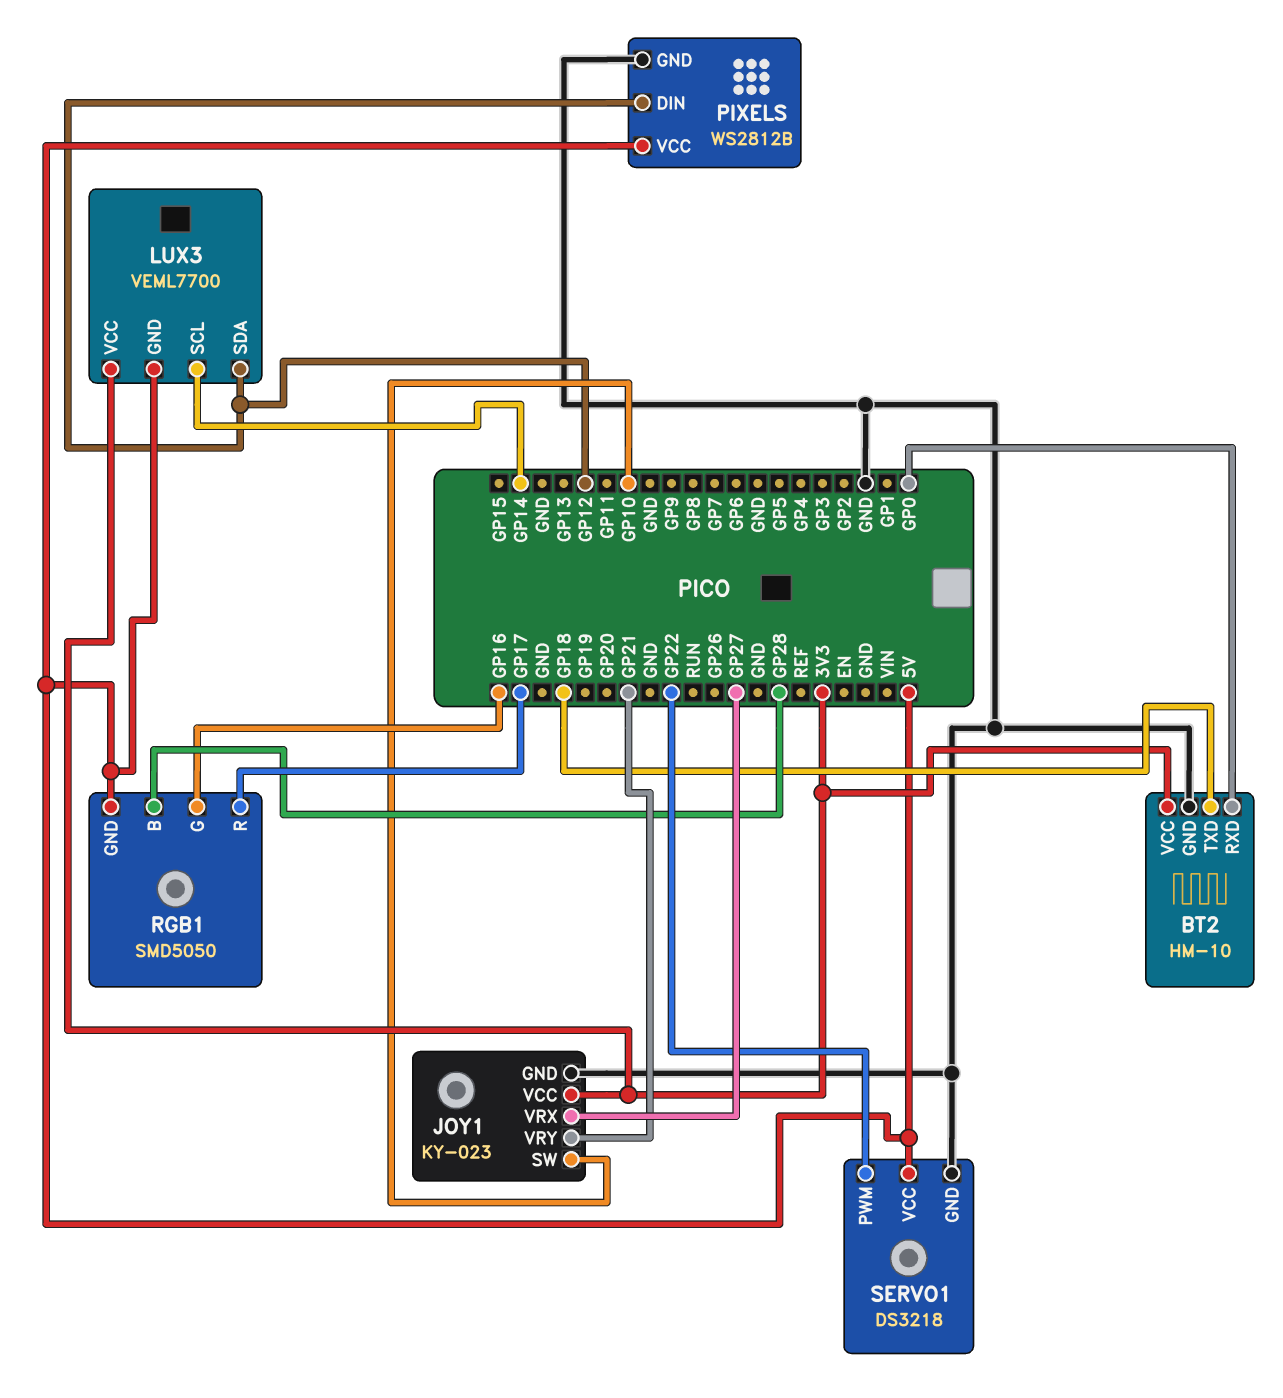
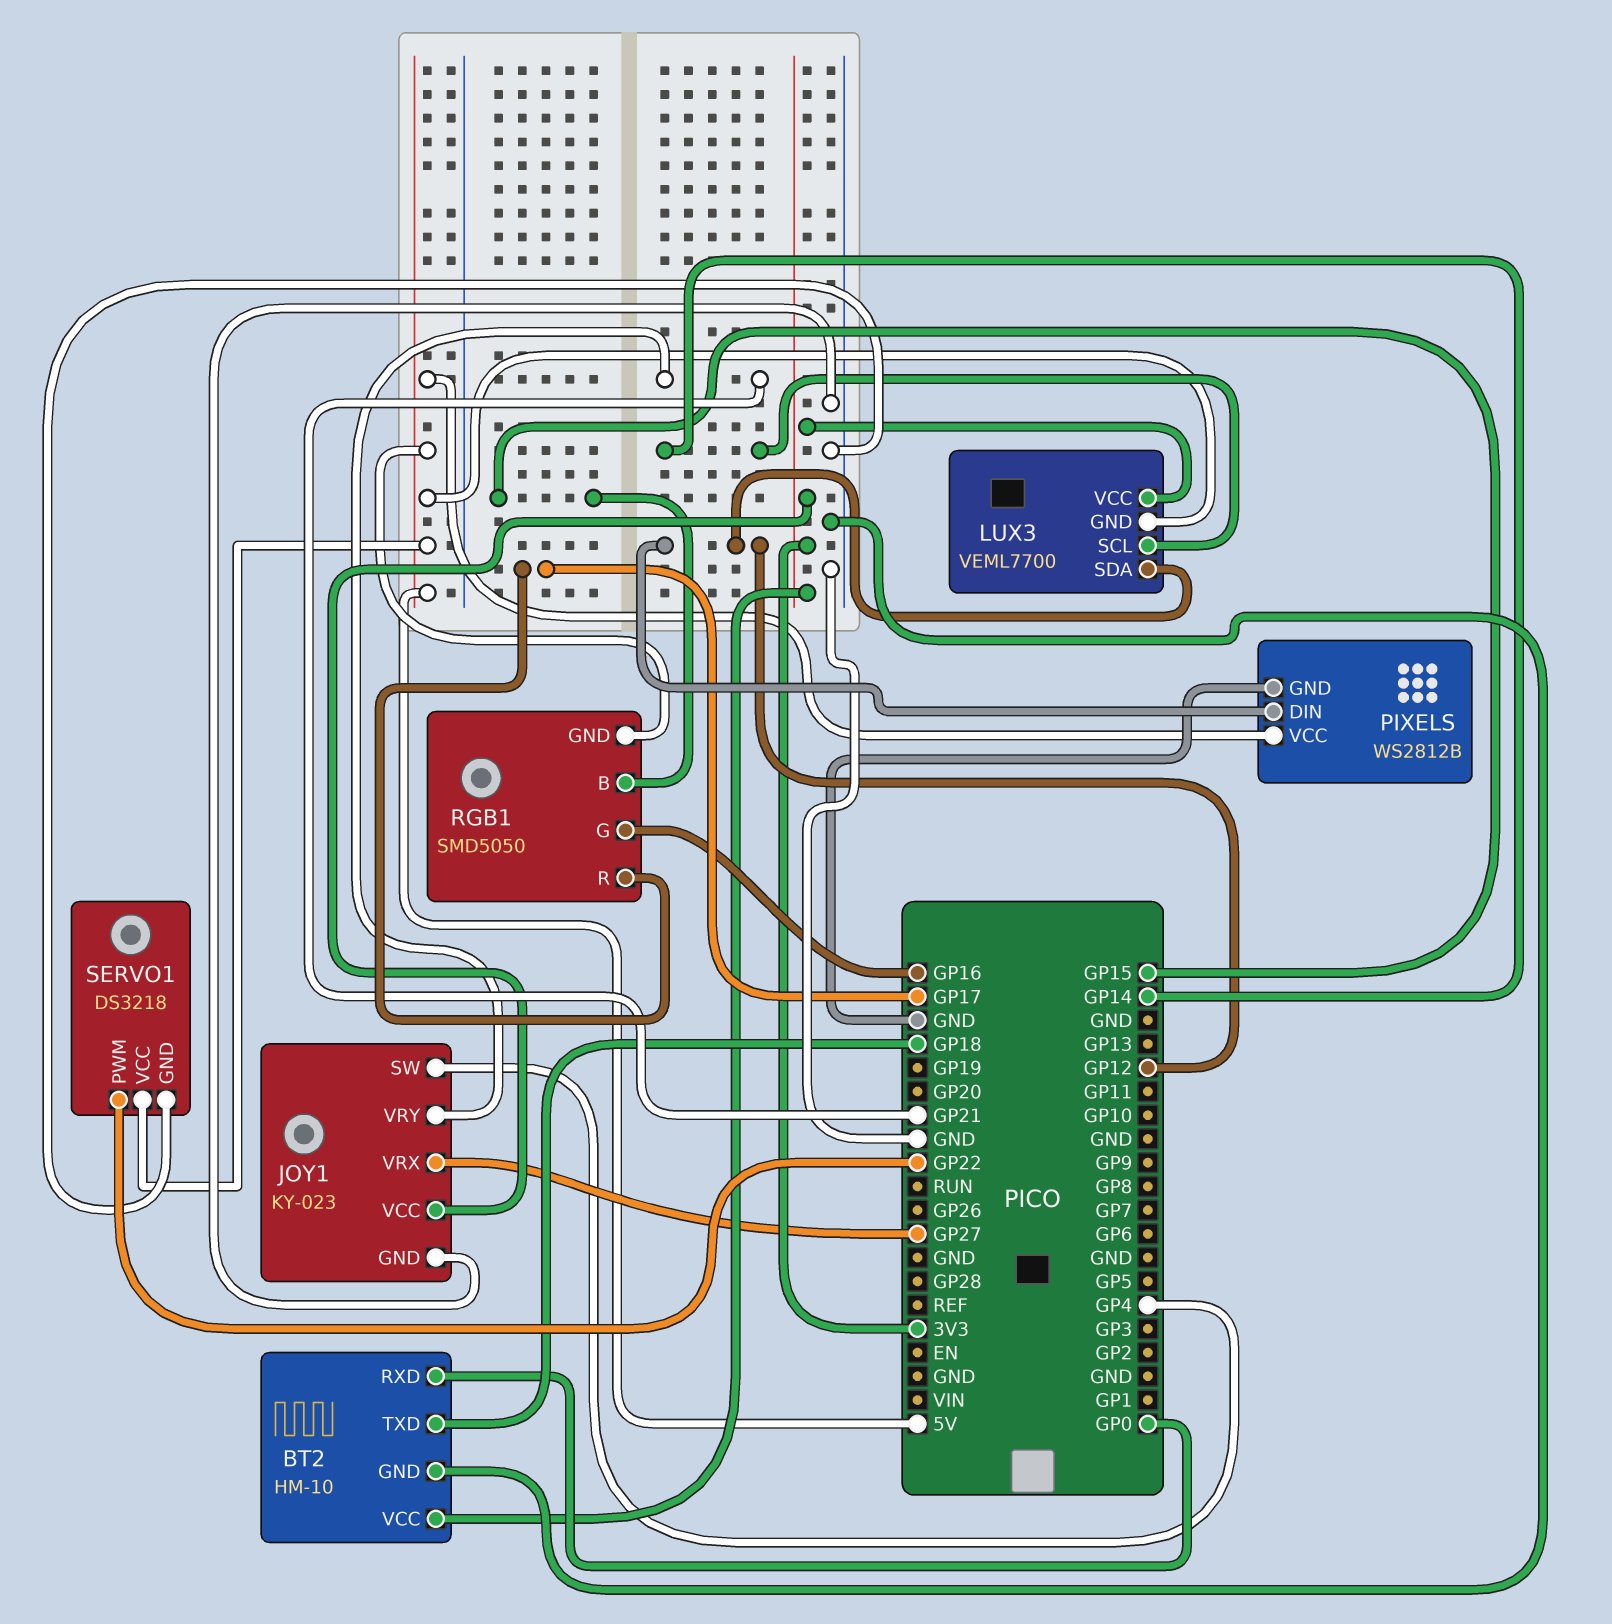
JOY1 pin SW: GP10 -> GP4
RGB1 pin B: GP28 -> GP15

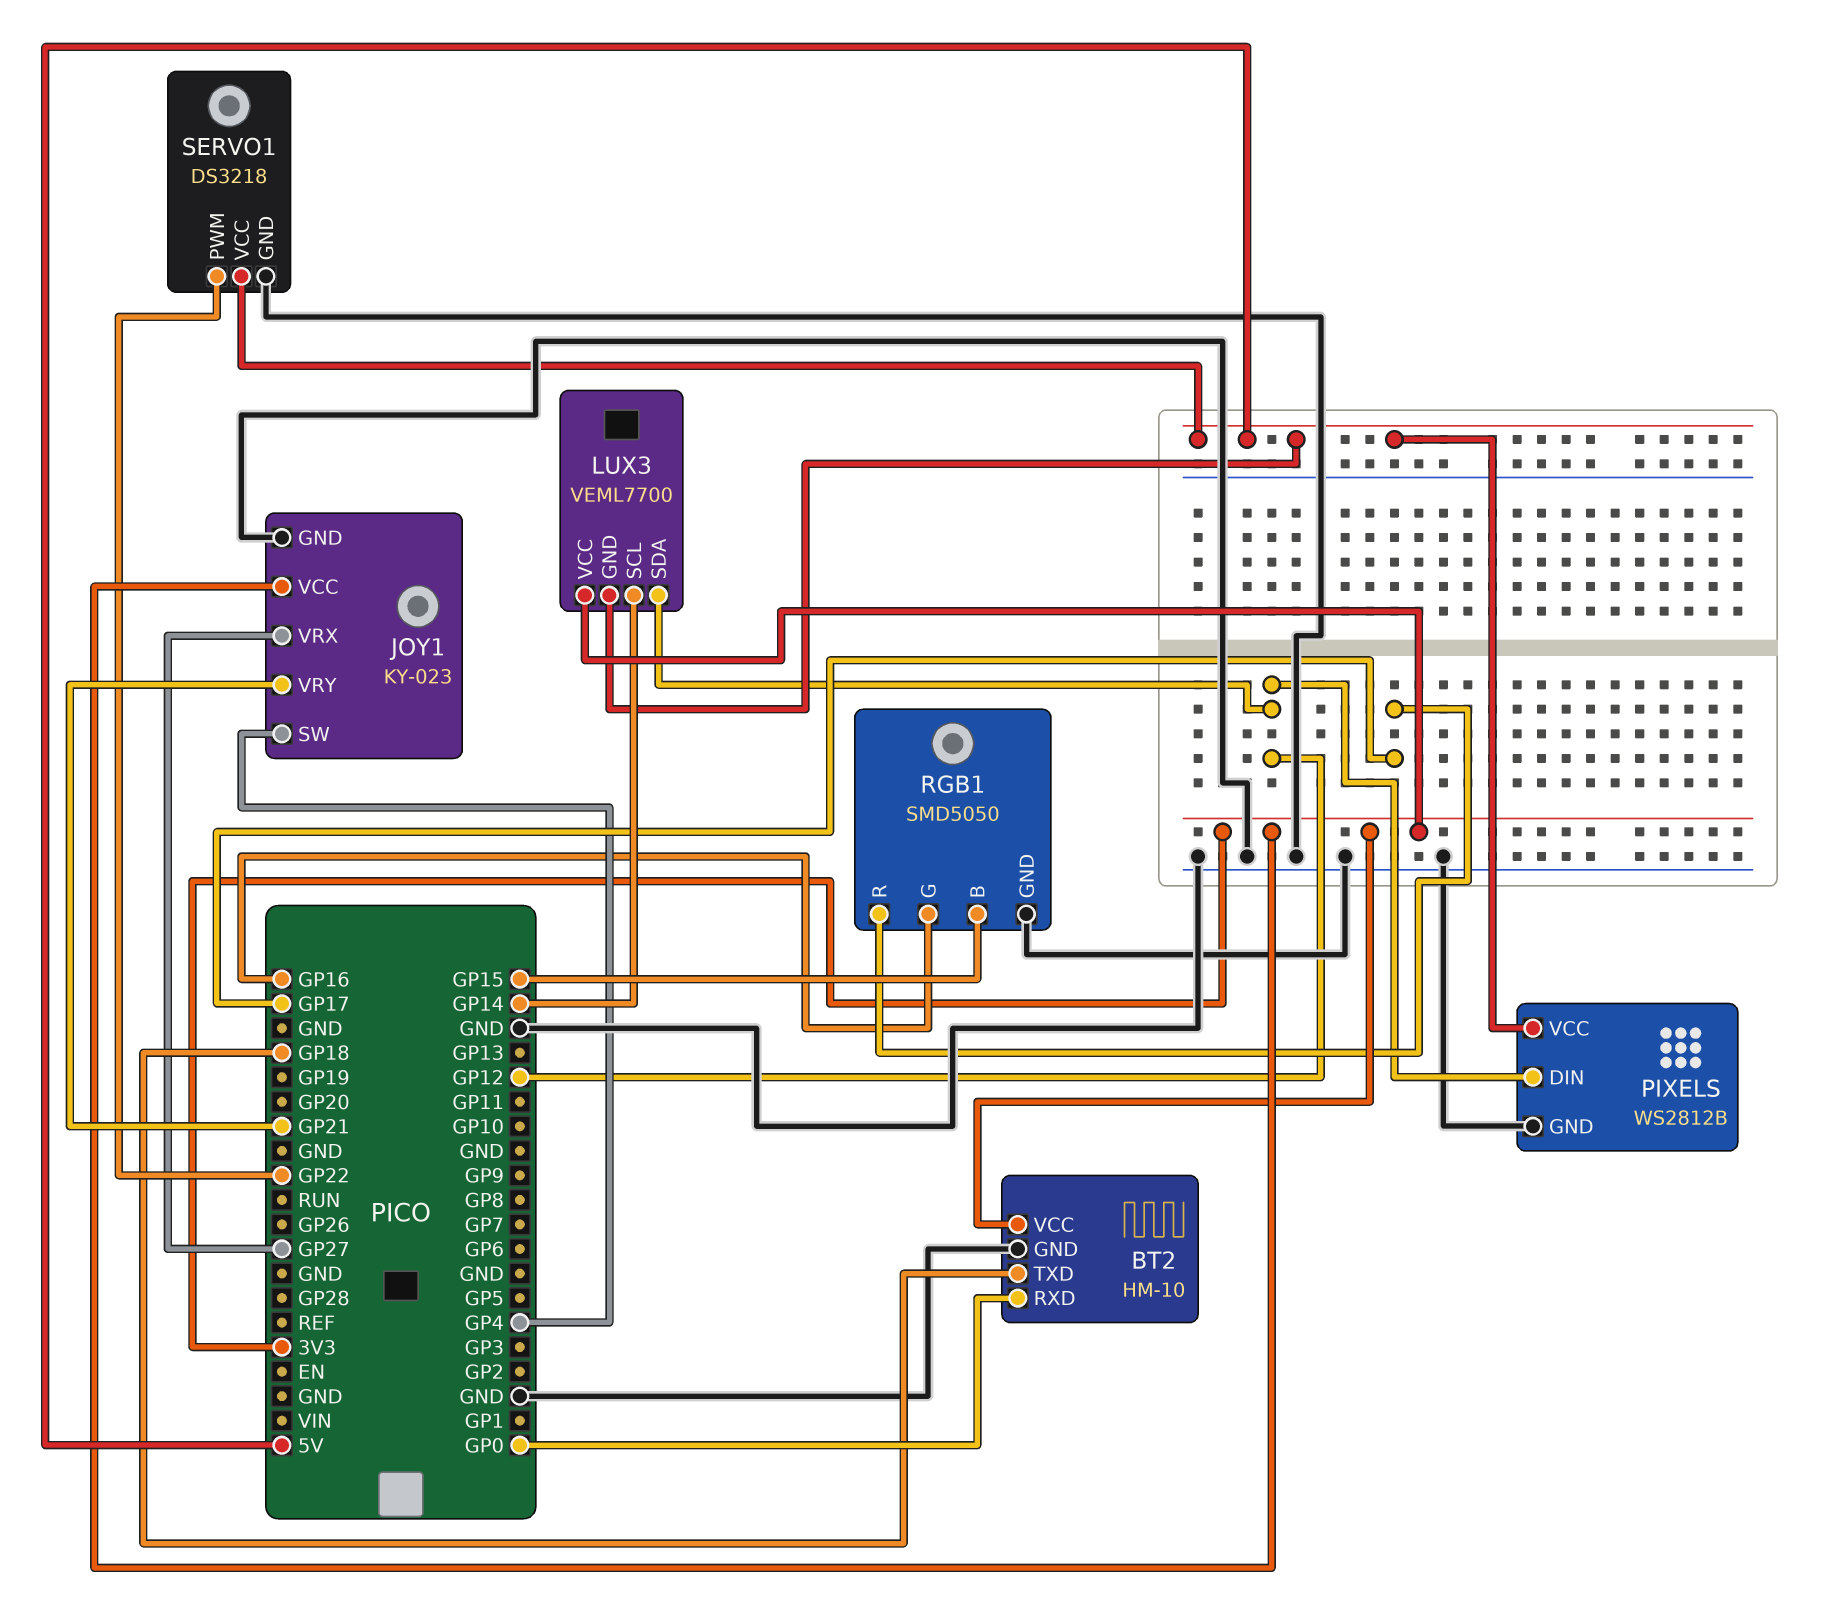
RGB1 pin GND: 5V -> GND

